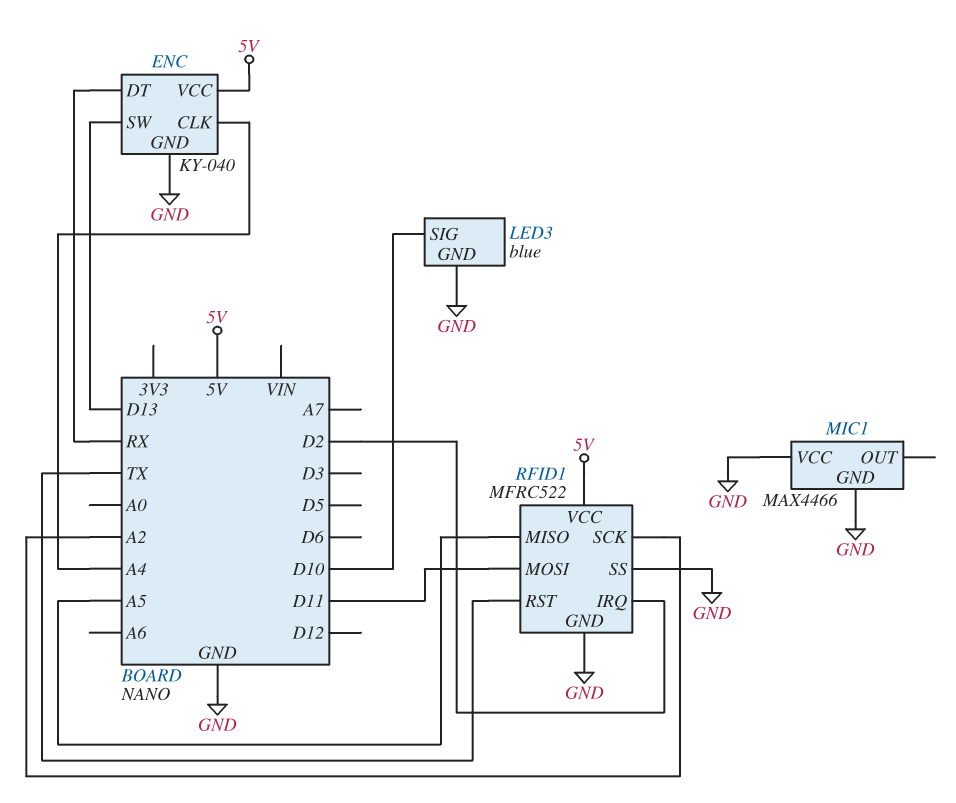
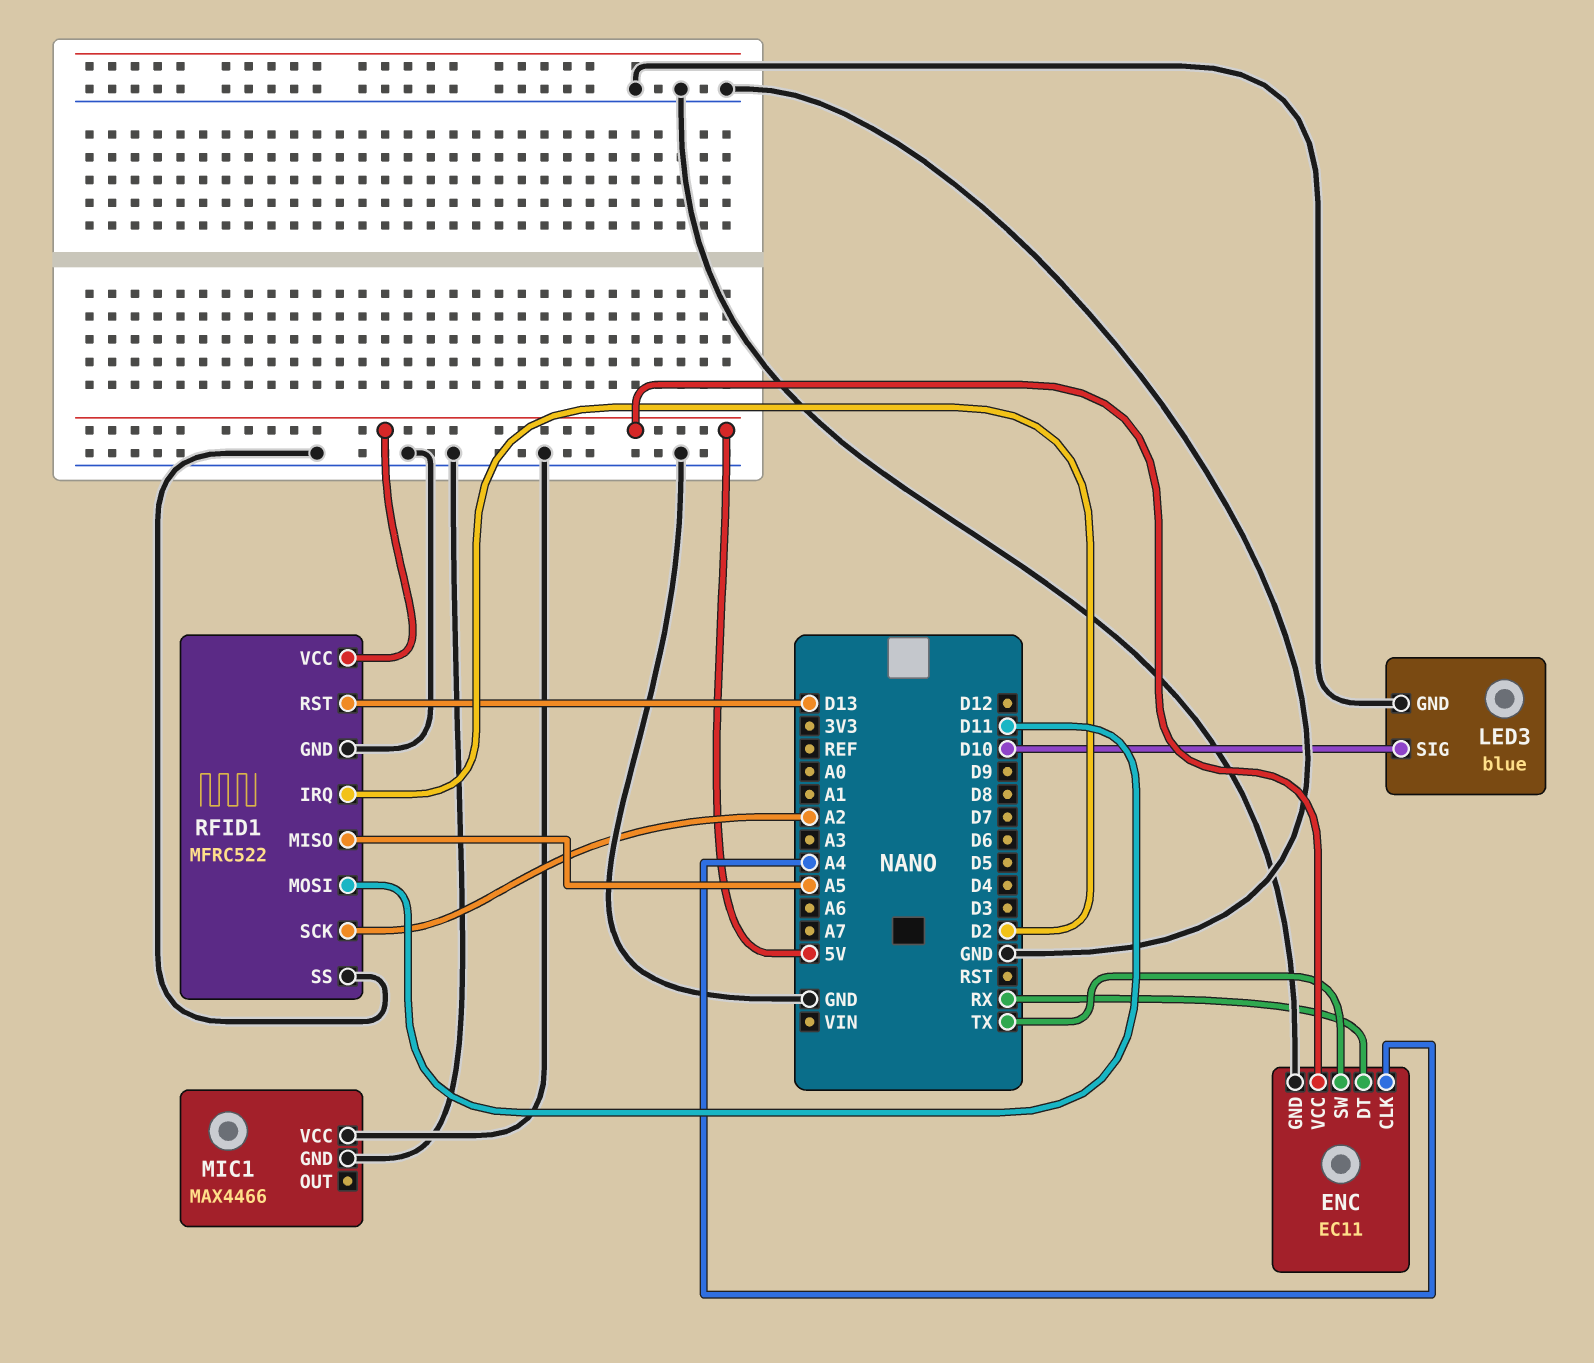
ENC: KY-040 -> EC11
ENC pin SW: D13 -> TX
RFID1 pin RST: TX -> D13

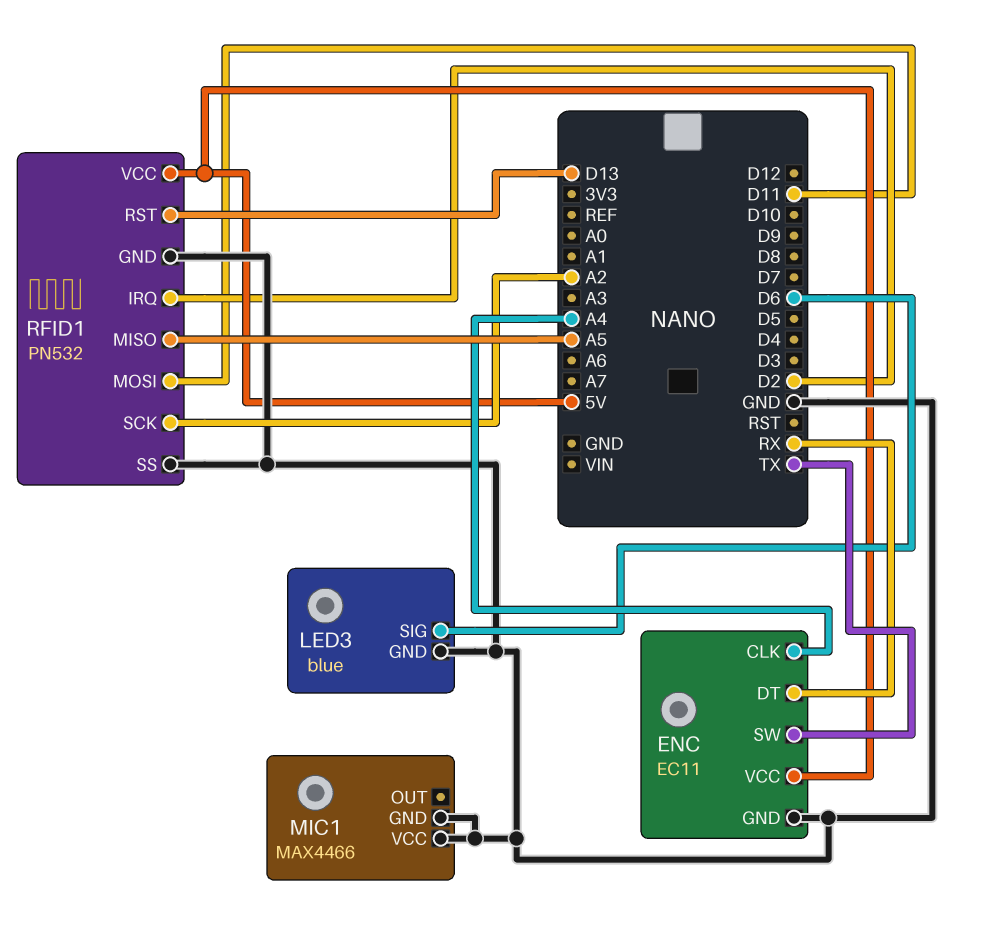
LED3 pin SIG: D10 -> D6
RFID1: MFRC522 -> PN532

